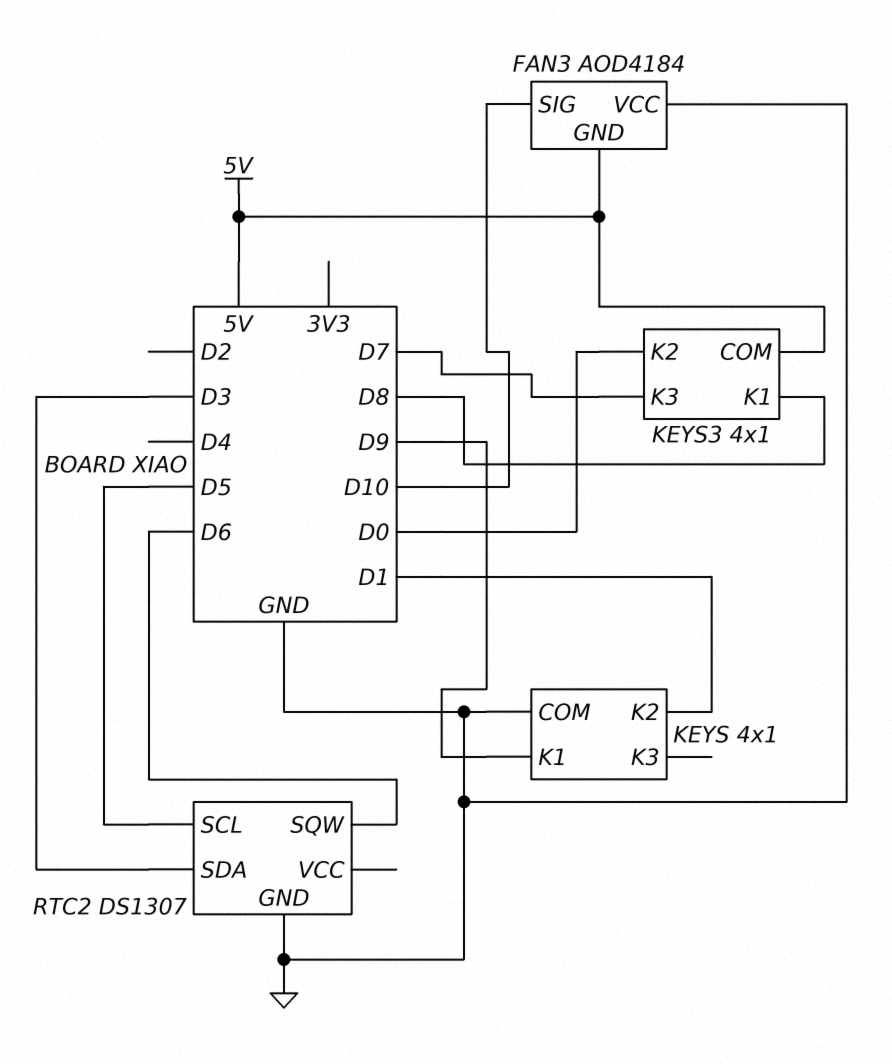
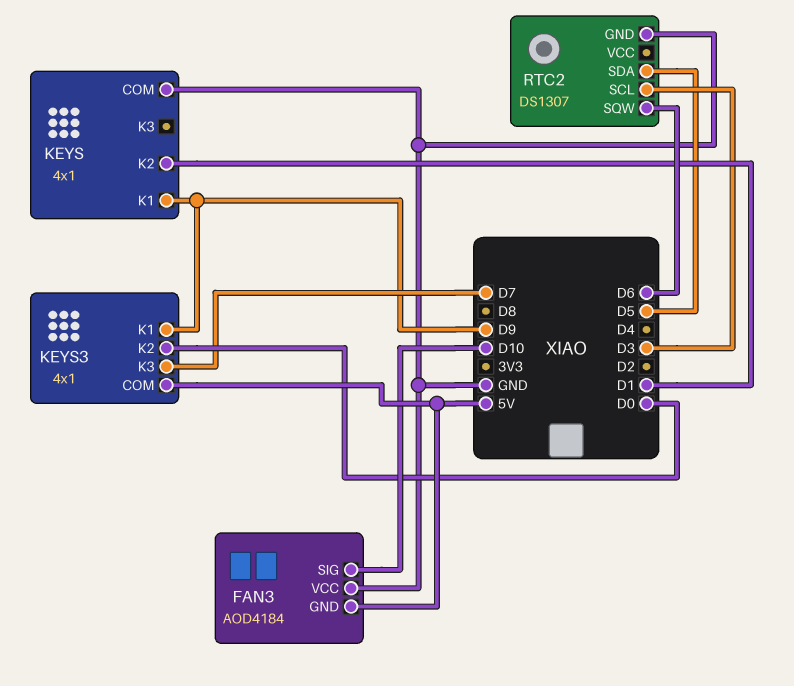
KEYS3 pin K1: D8 -> D9
RTC2 pin SCL: D5 -> D3
RTC2 pin SDA: D3 -> D5

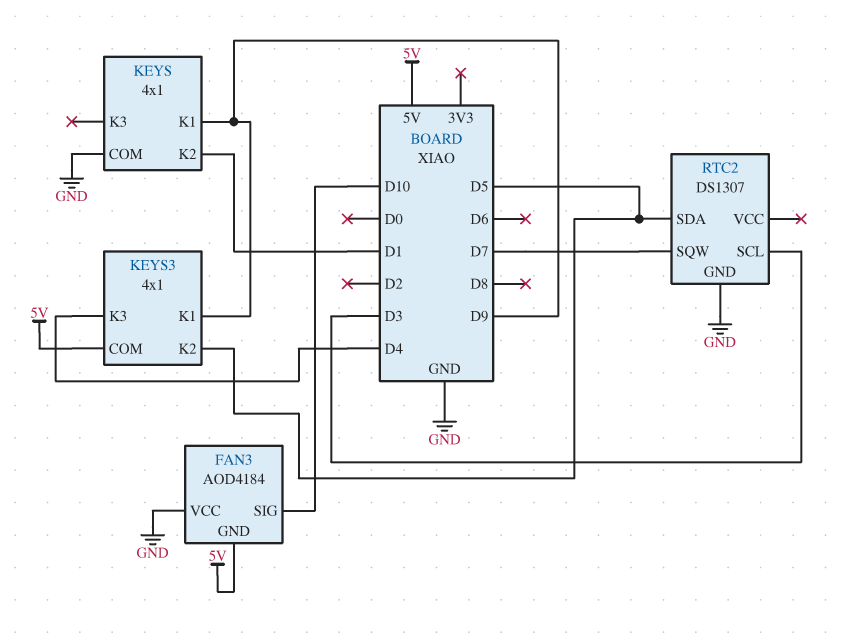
KEYS3 pin K2: D0 -> D5
KEYS3 pin K3: D7 -> D4
RTC2 pin SQW: D6 -> D7

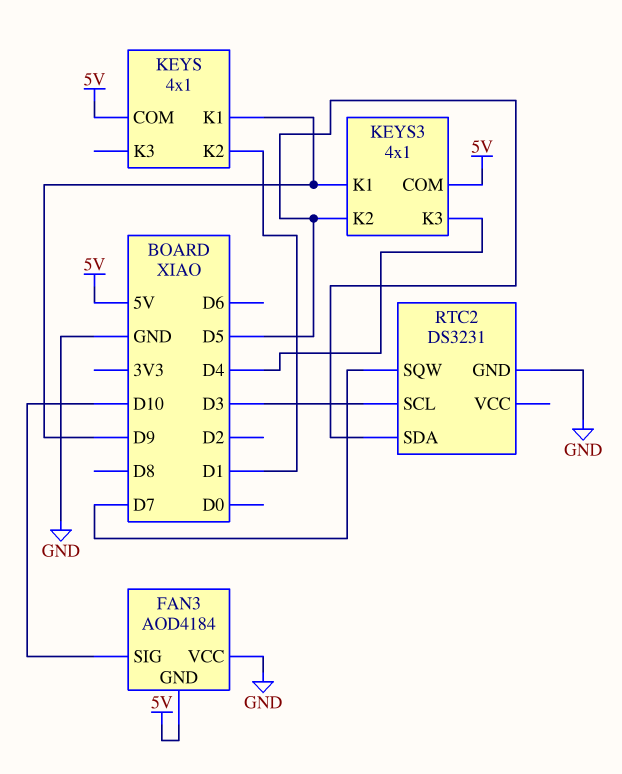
KEYS pin COM: GND -> 5V
RTC2: DS1307 -> DS3231

